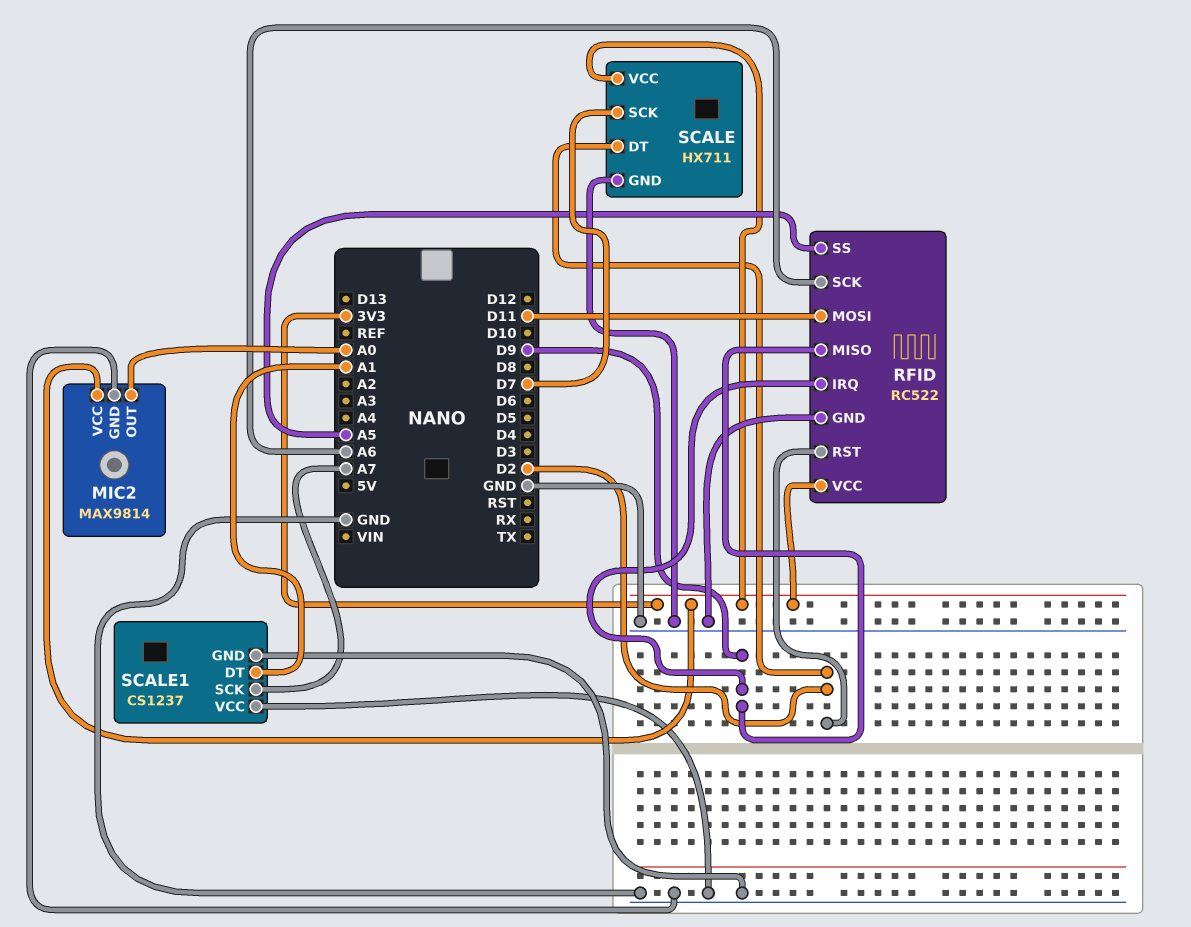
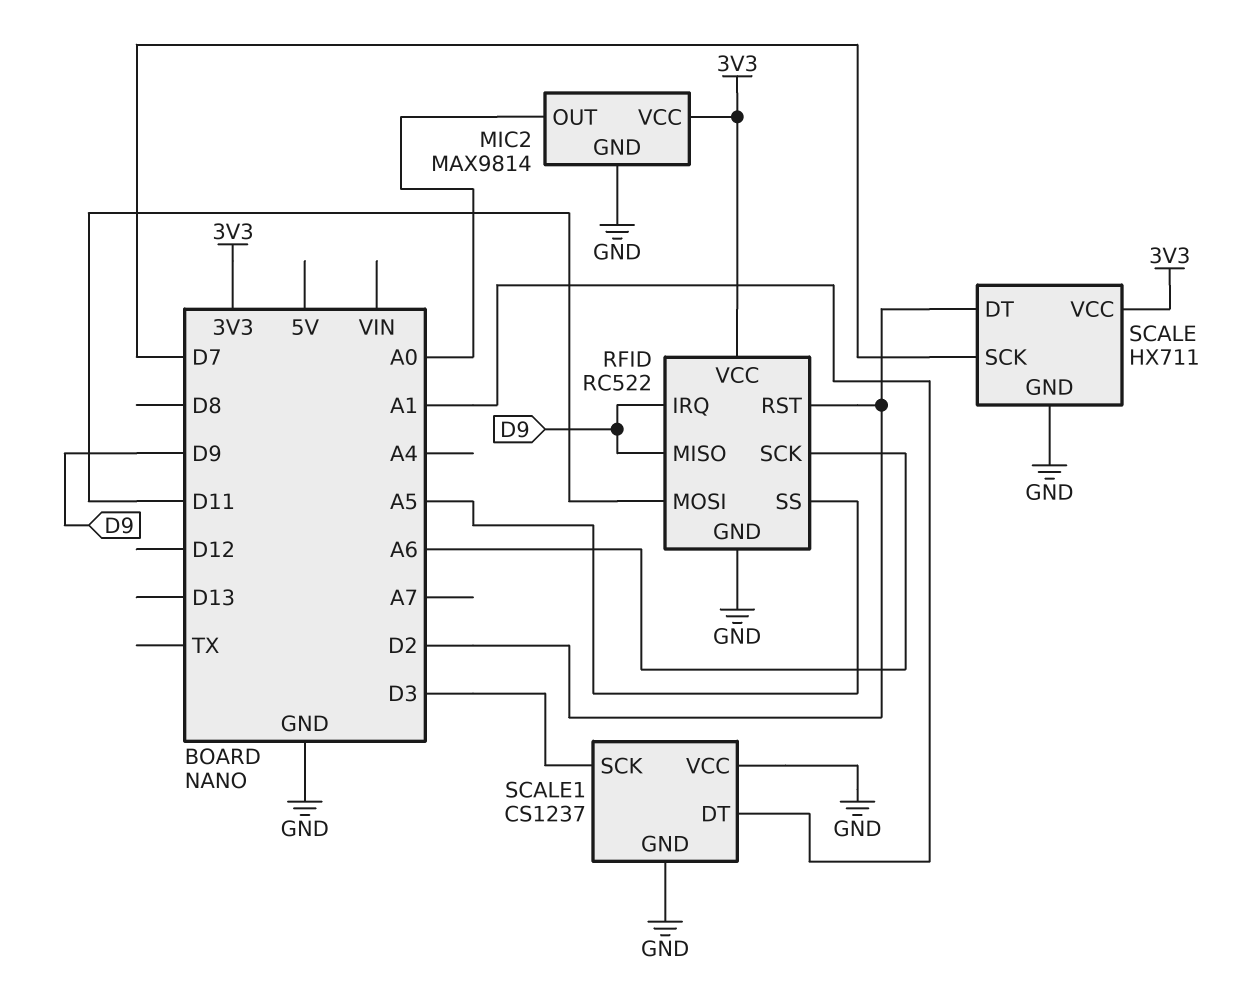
SCALE1 pin SCK: A7 -> D3

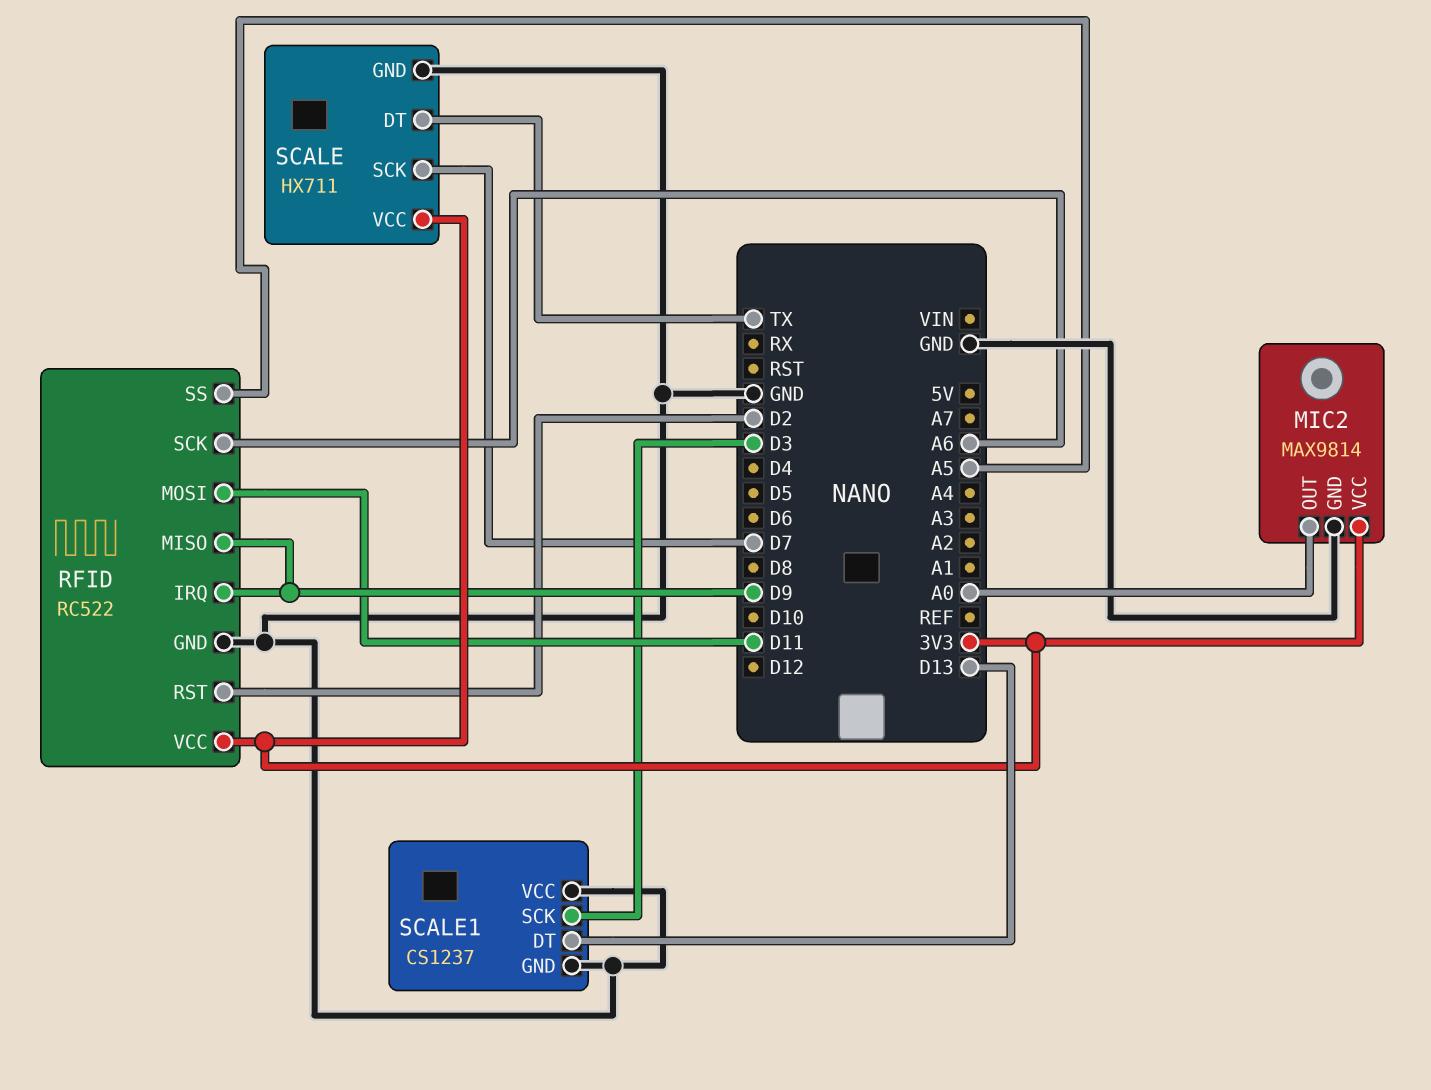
SCALE pin DT: D2 -> TX
SCALE1 pin DT: A1 -> D13

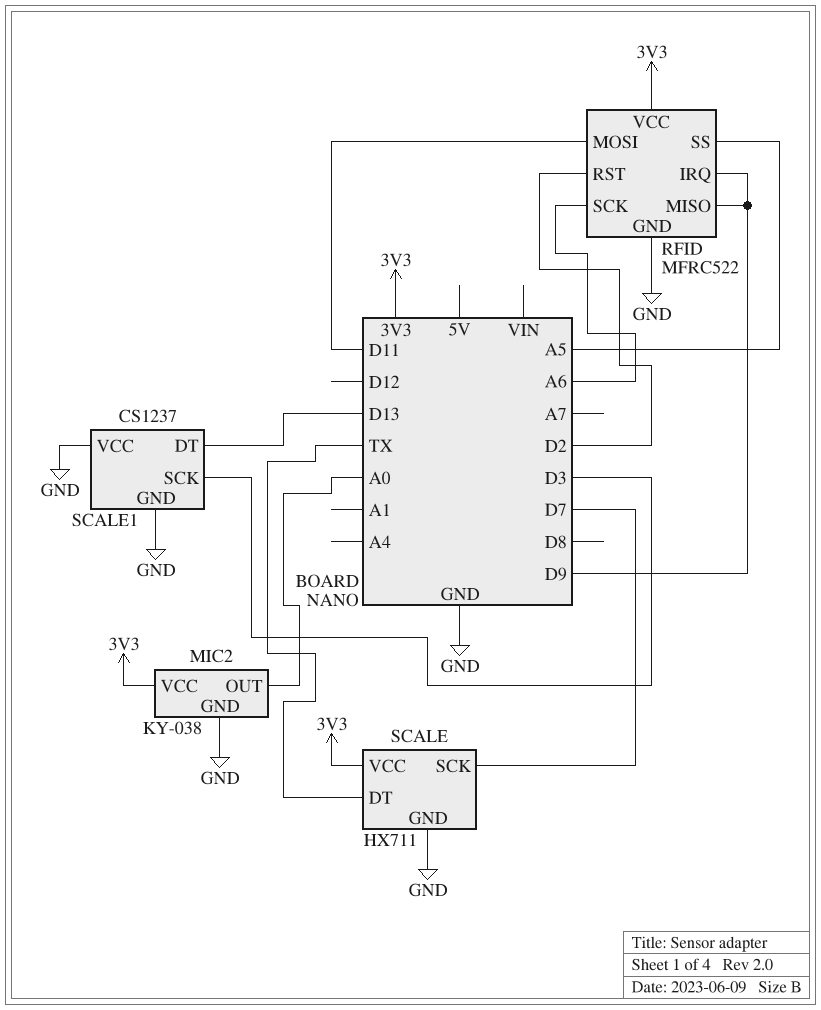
MIC2: MAX9814 -> KY-038
RFID: RC522 -> MFRC522

